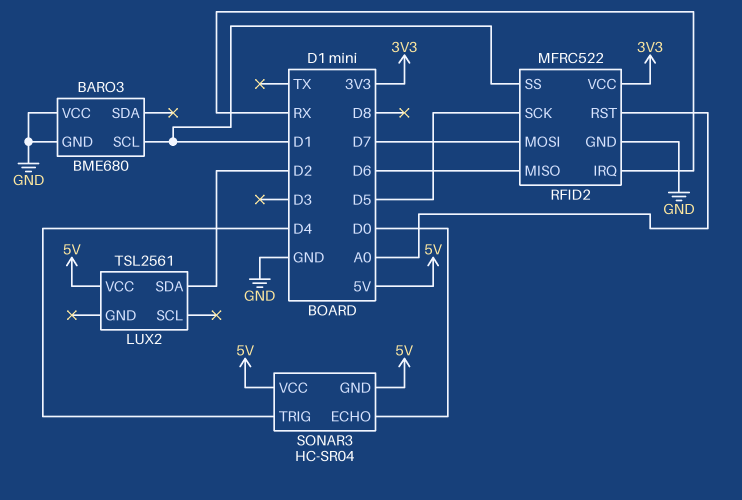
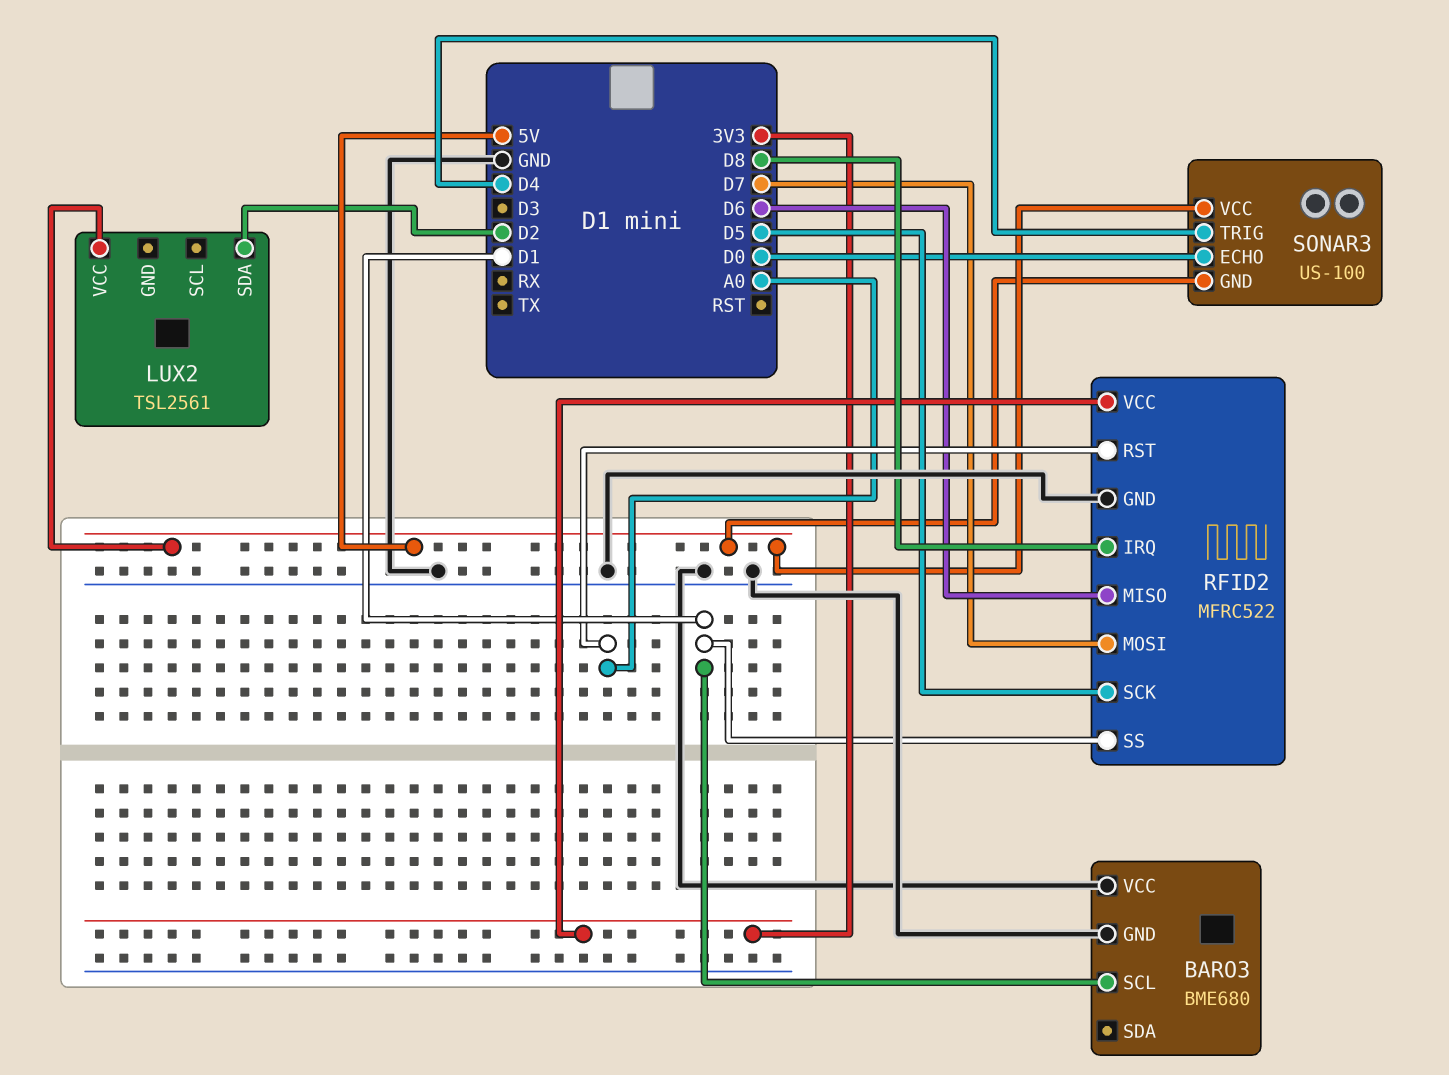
RFID2 pin IRQ: RX -> D8
SONAR3: HC-SR04 -> US-100

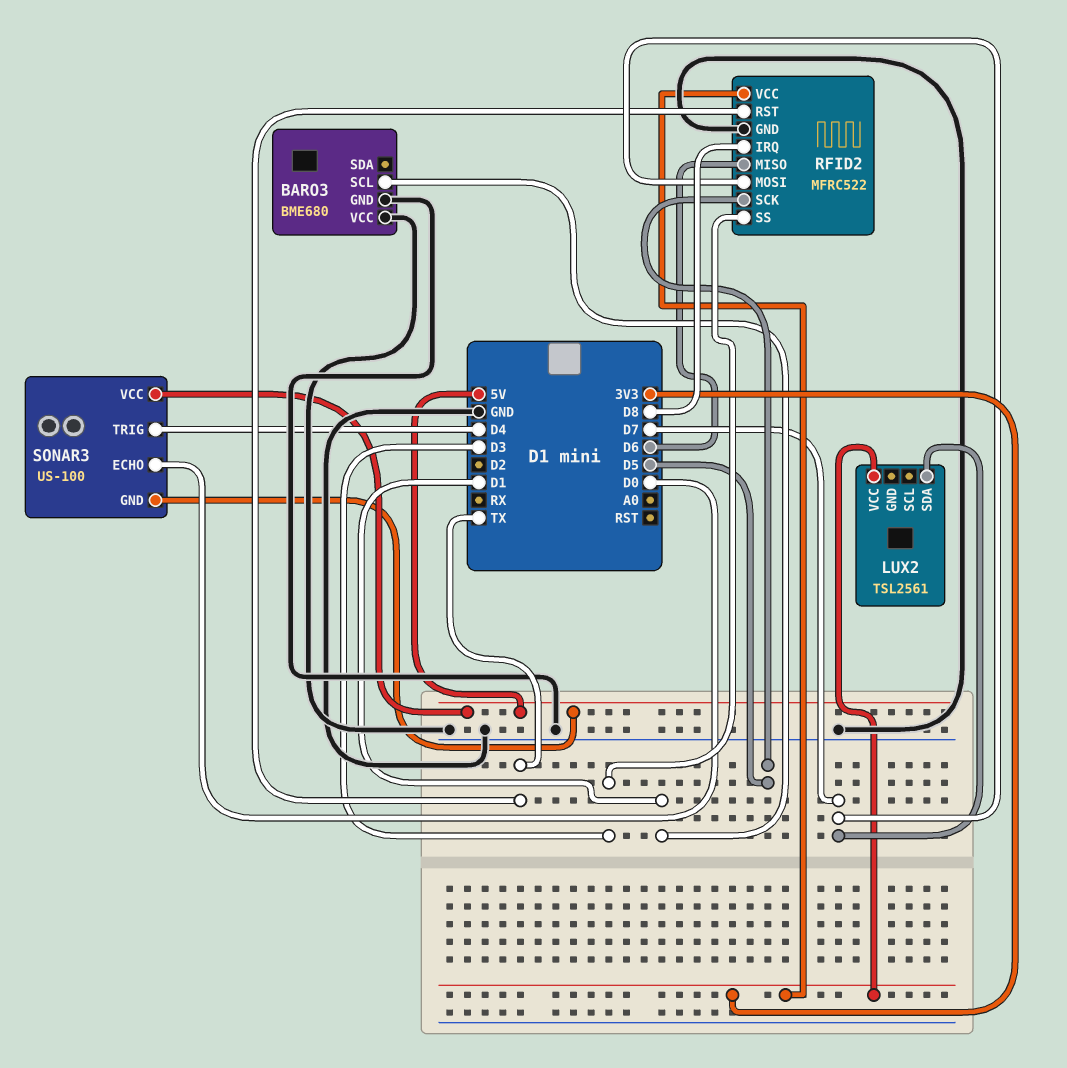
LUX2 pin SDA: D2 -> D7
LUX2 pin VCC: 5V -> 3V3
RFID2 pin RST: A0 -> TX
RFID2 pin SS: D1 -> D3

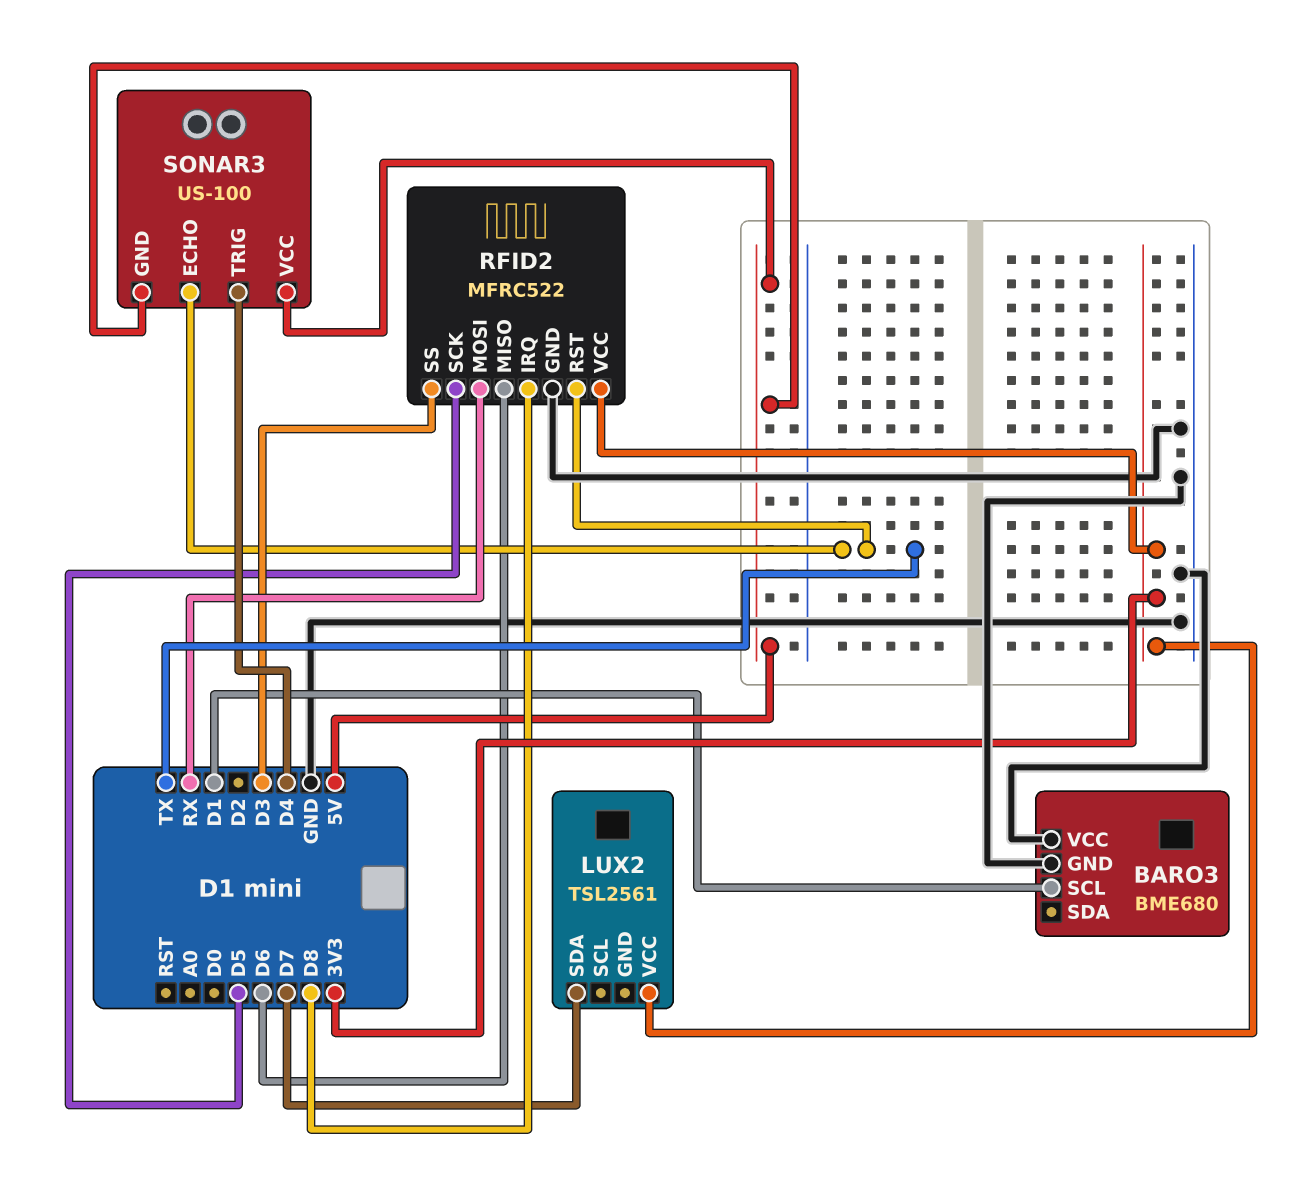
RFID2 pin MOSI: D7 -> RX
SONAR3 pin ECHO: D0 -> TX

